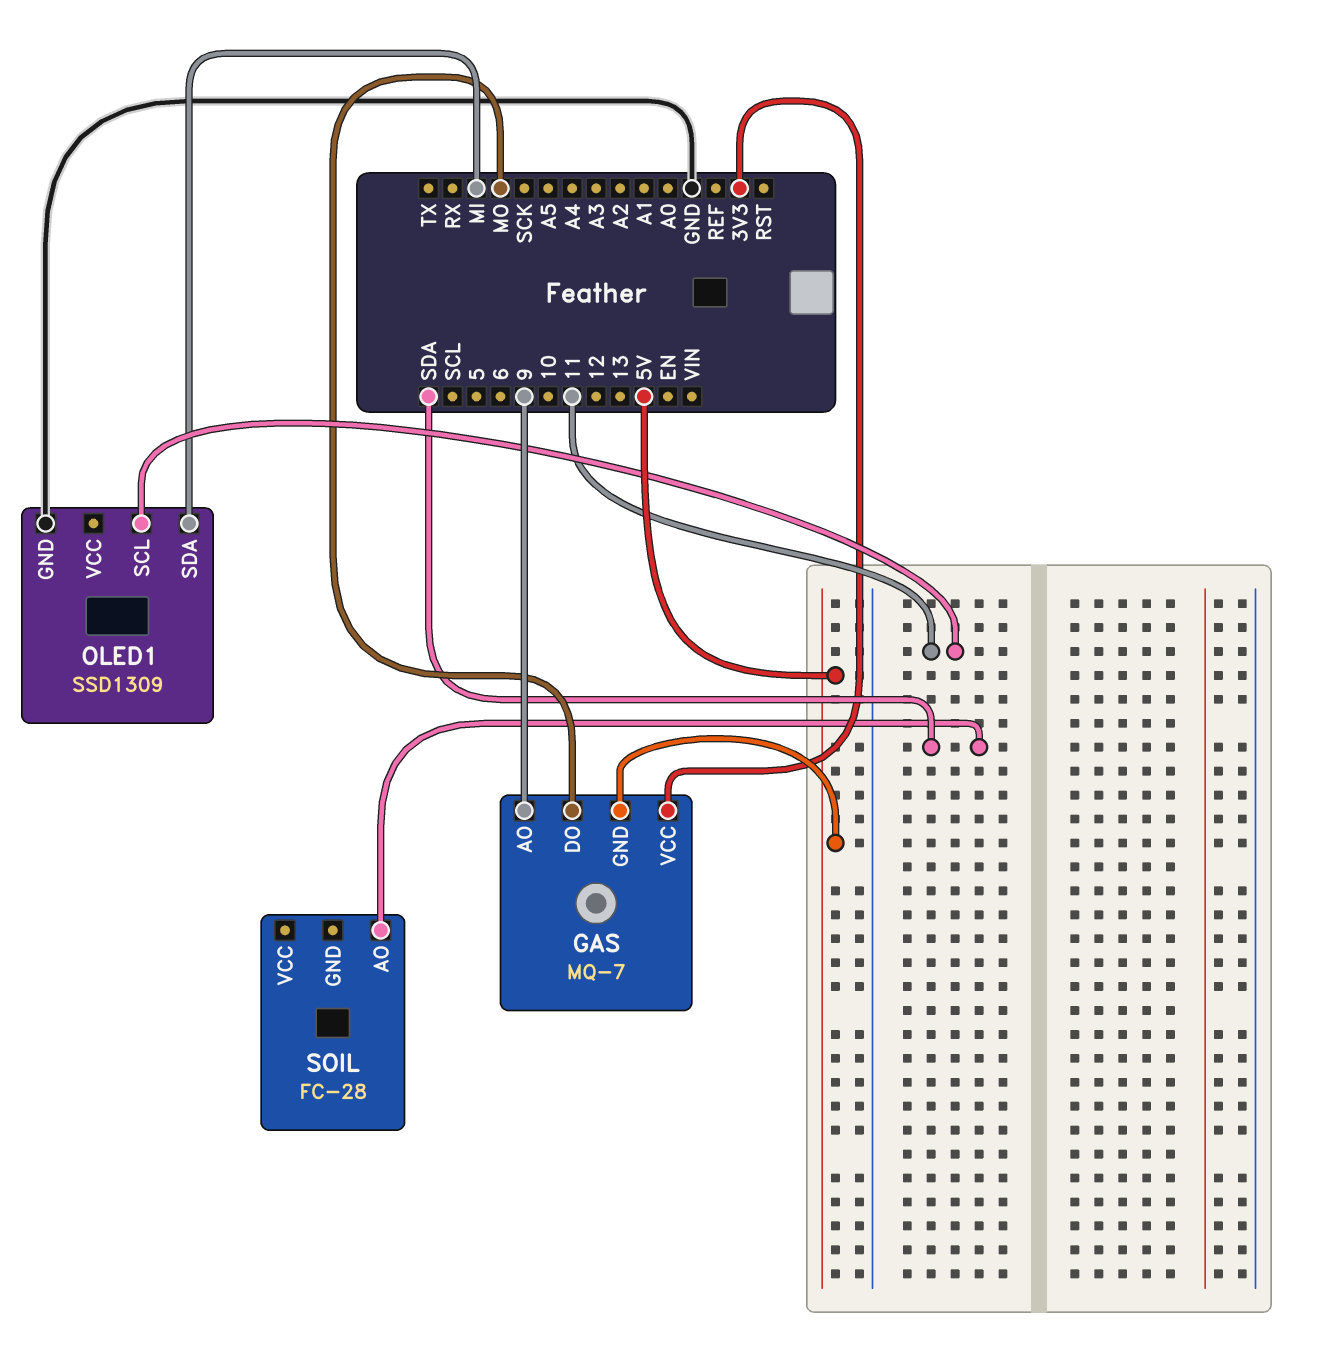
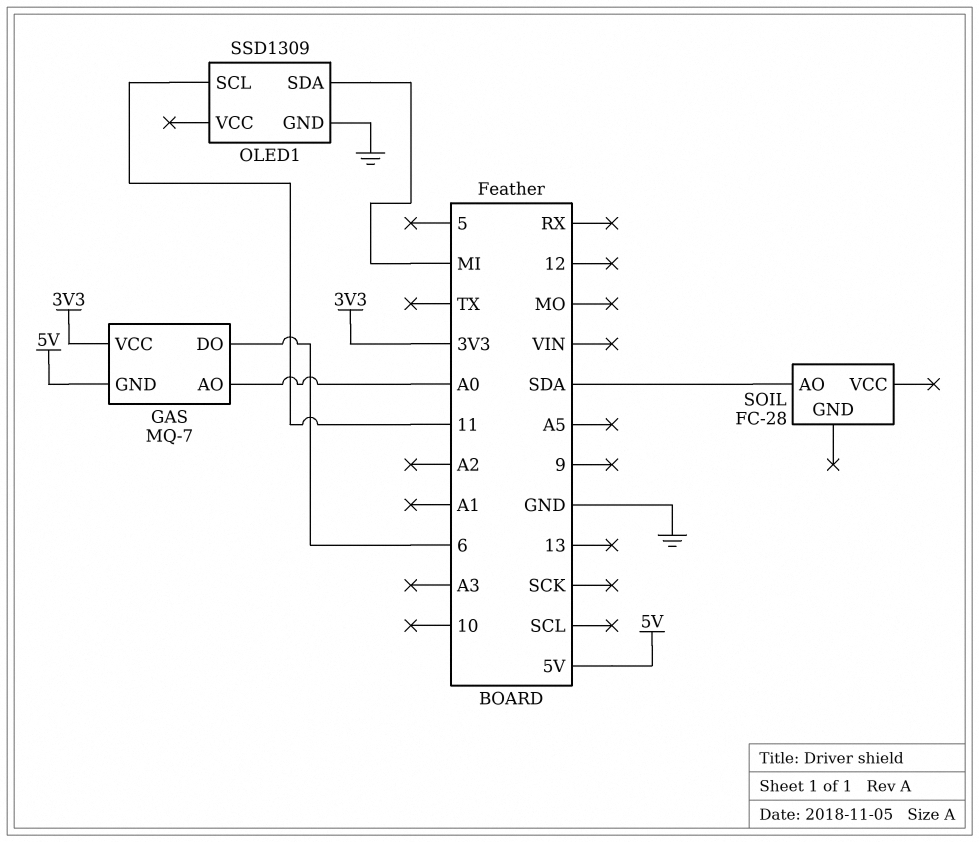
GAS pin AO: 9 -> A0
GAS pin DO: MO -> 6

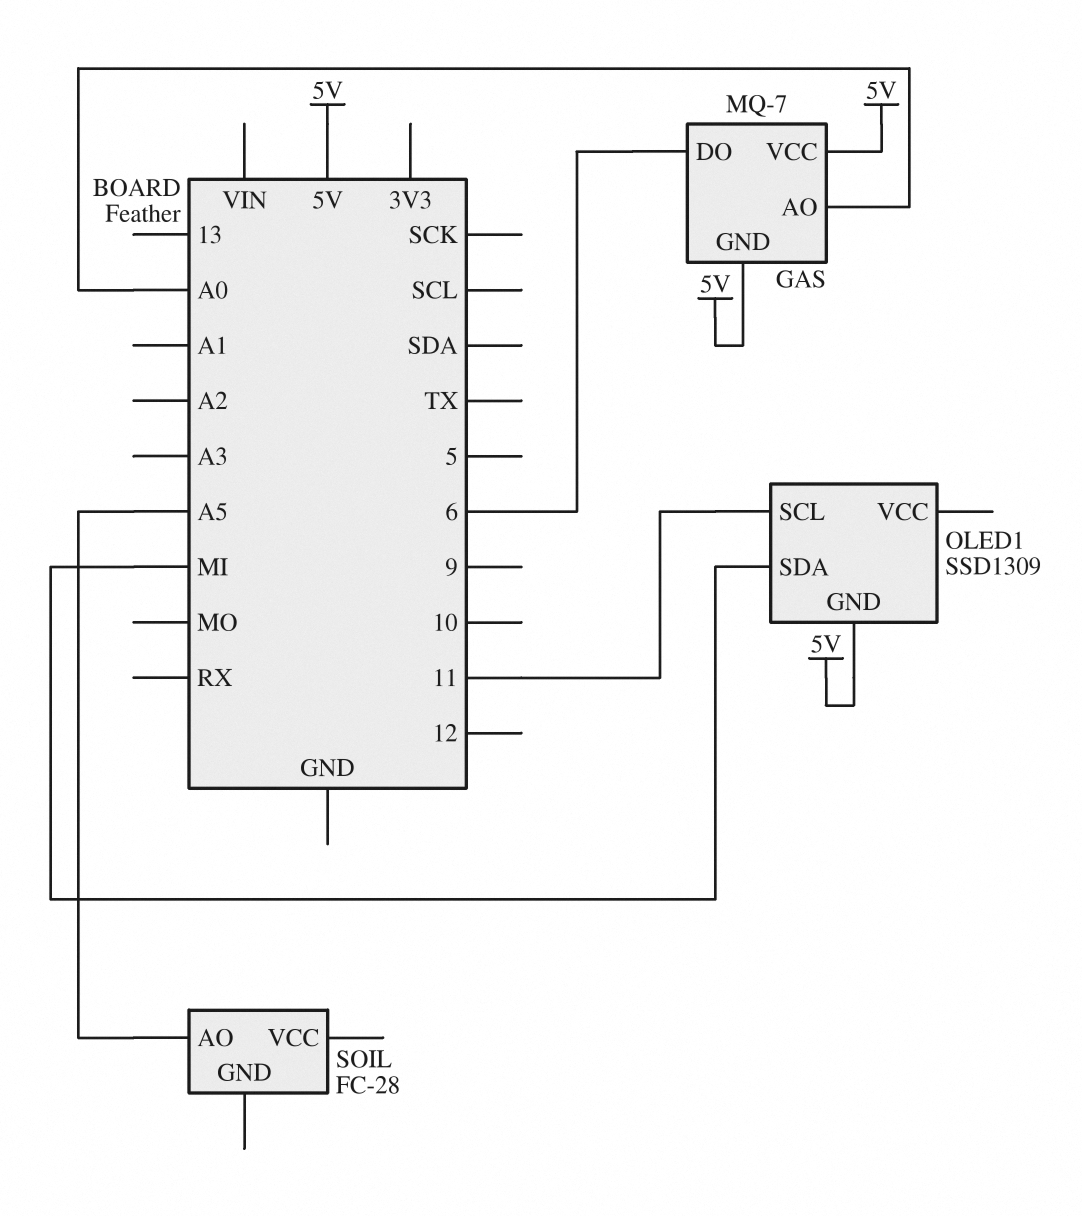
GAS pin VCC: 3V3 -> 5V
OLED1 pin GND: GND -> 5V
SOIL pin AO: SDA -> A5

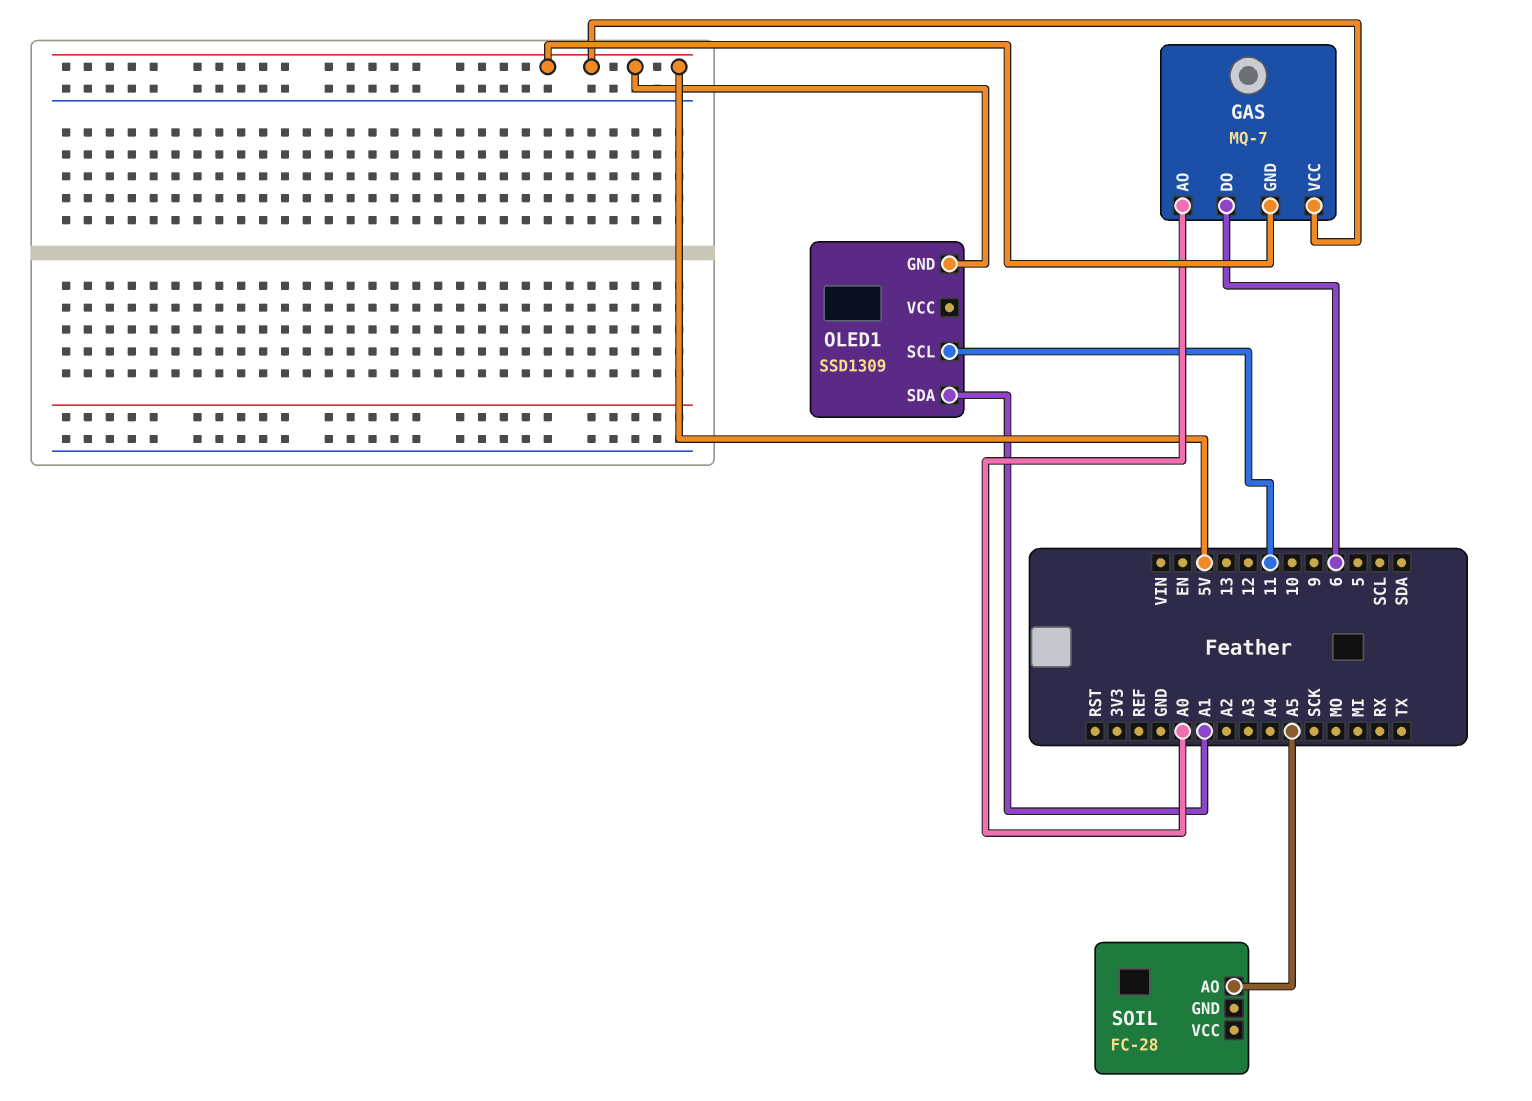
OLED1 pin SDA: MI -> A1

